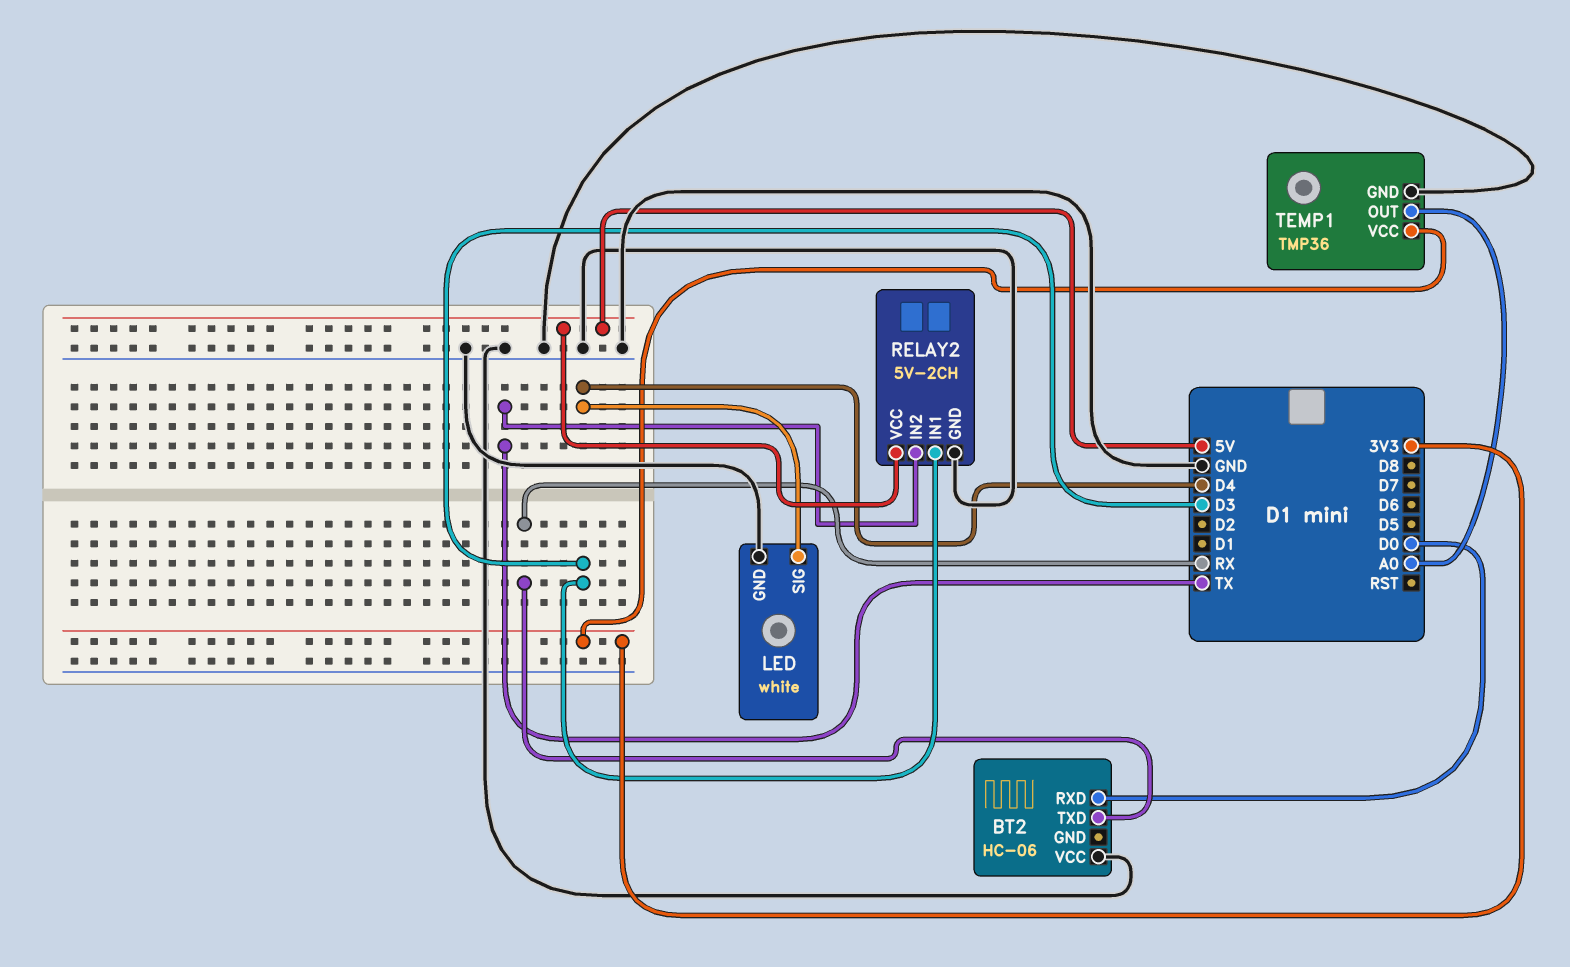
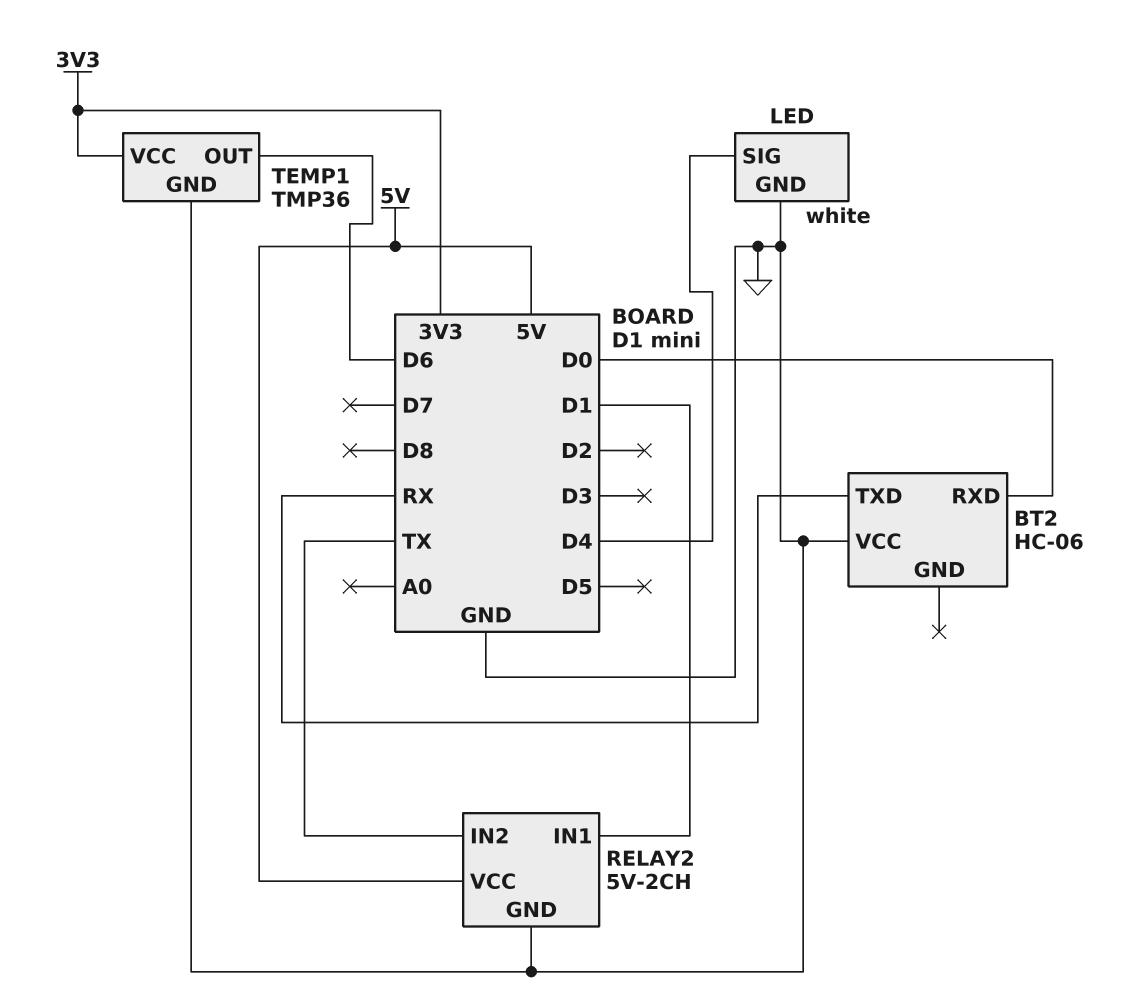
RELAY2 pin IN1: D3 -> D1
TEMP1 pin OUT: A0 -> D6

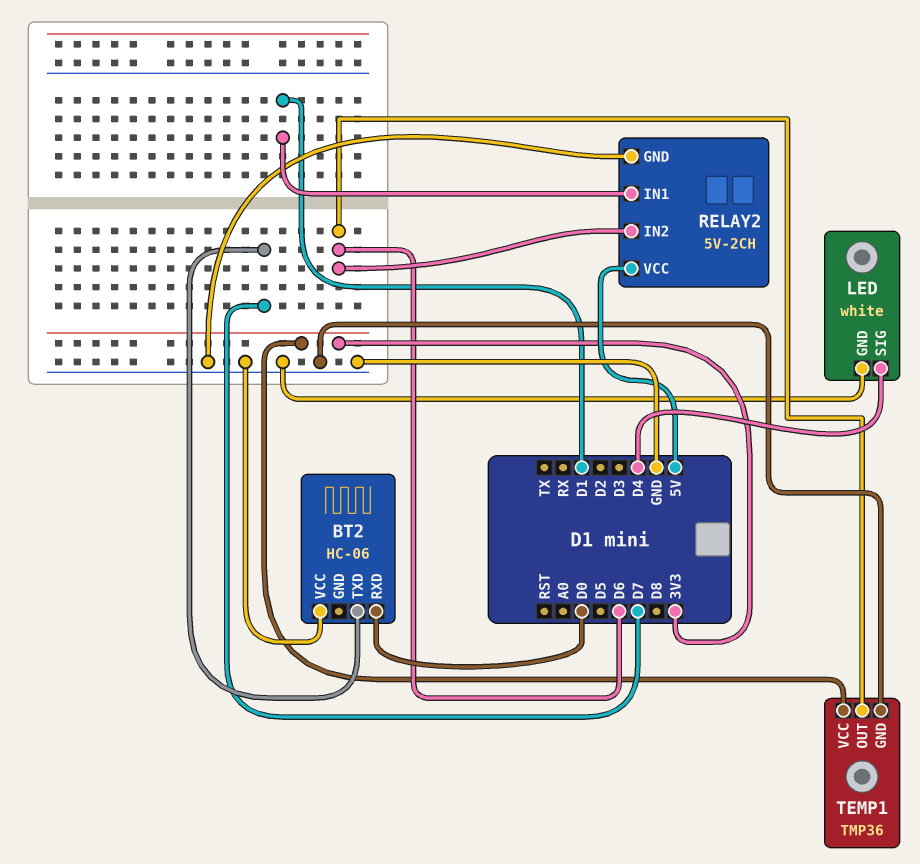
BT2 pin TXD: RX -> D7
RELAY2 pin IN2: TX -> D6

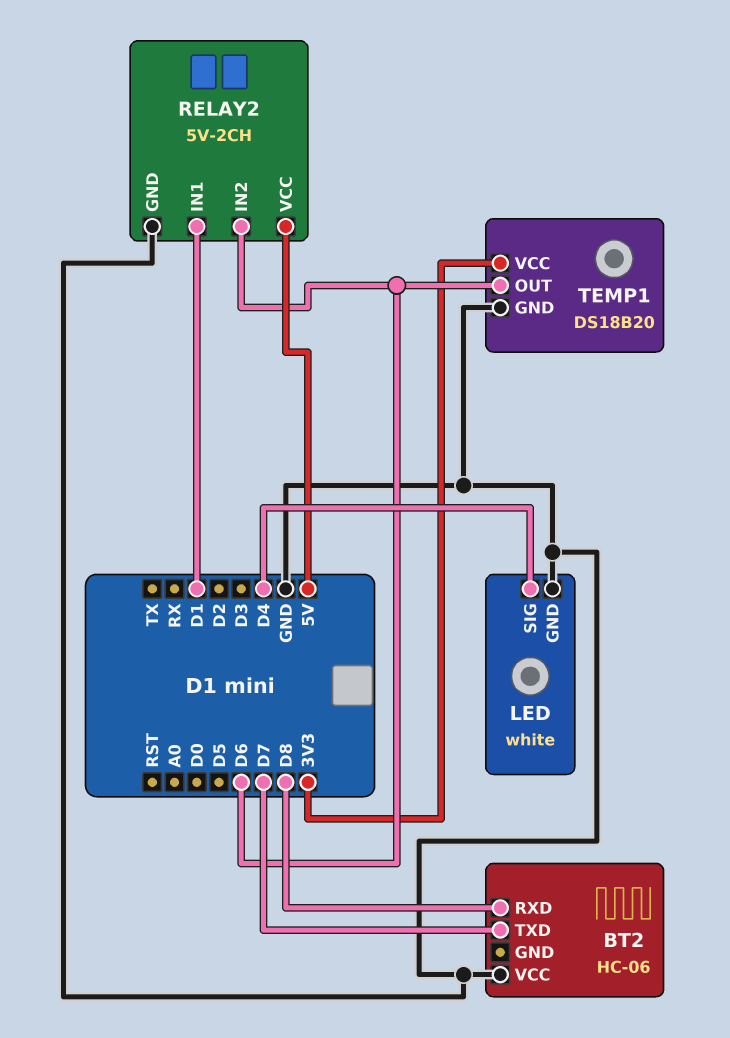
BT2 pin RXD: D0 -> D8
TEMP1: TMP36 -> DS18B20

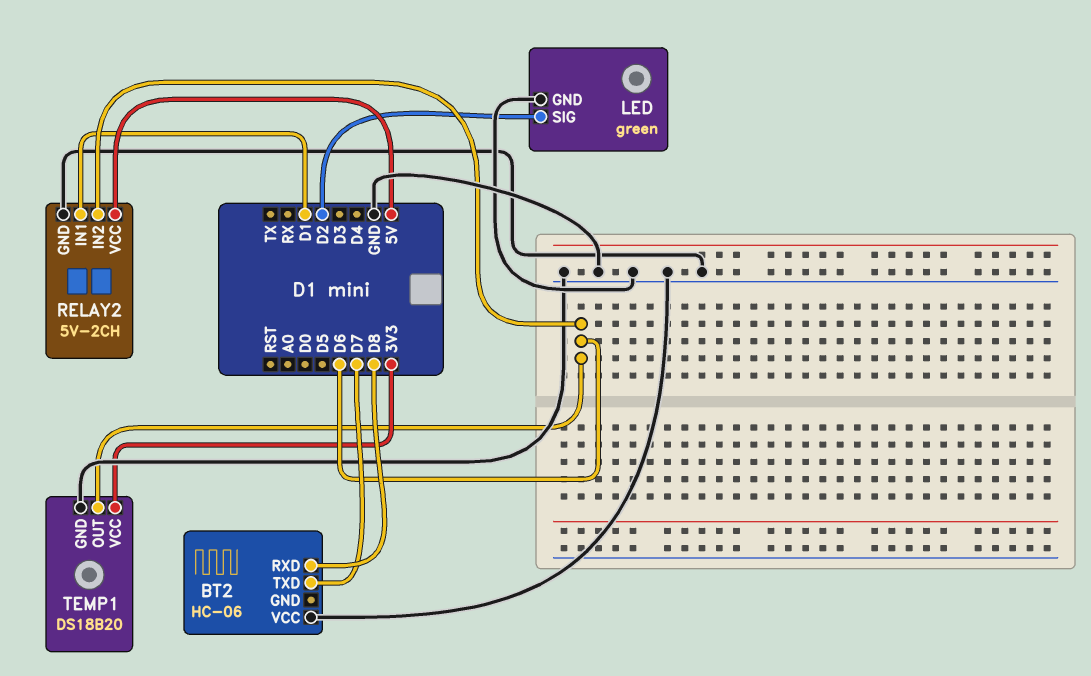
LED: white -> green
LED pin SIG: D4 -> D2

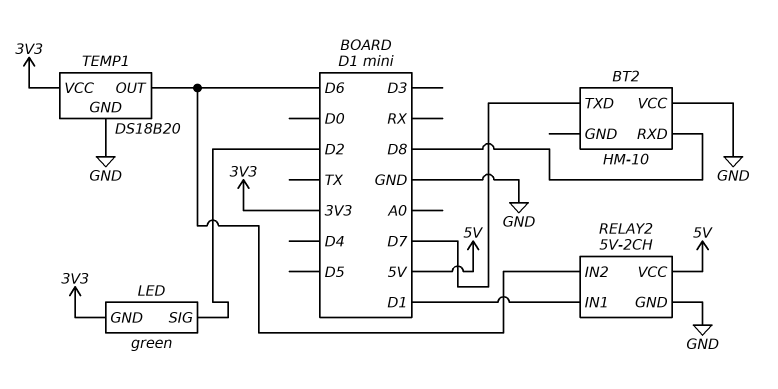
BT2: HC-06 -> HM-10
LED pin GND: GND -> 3V3

